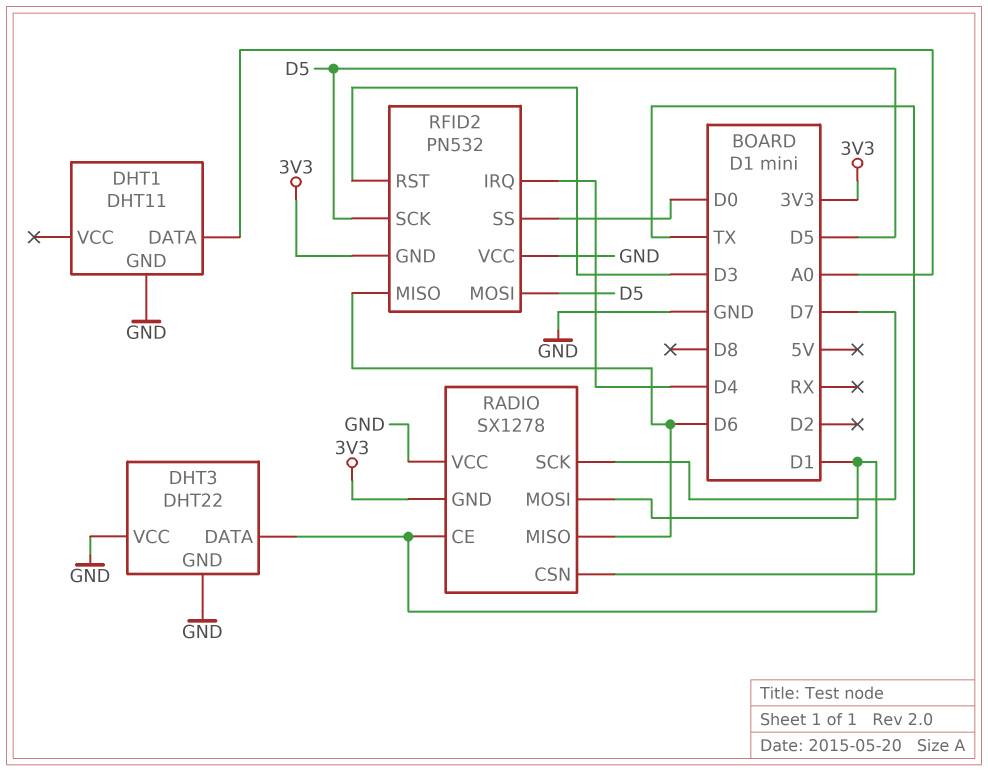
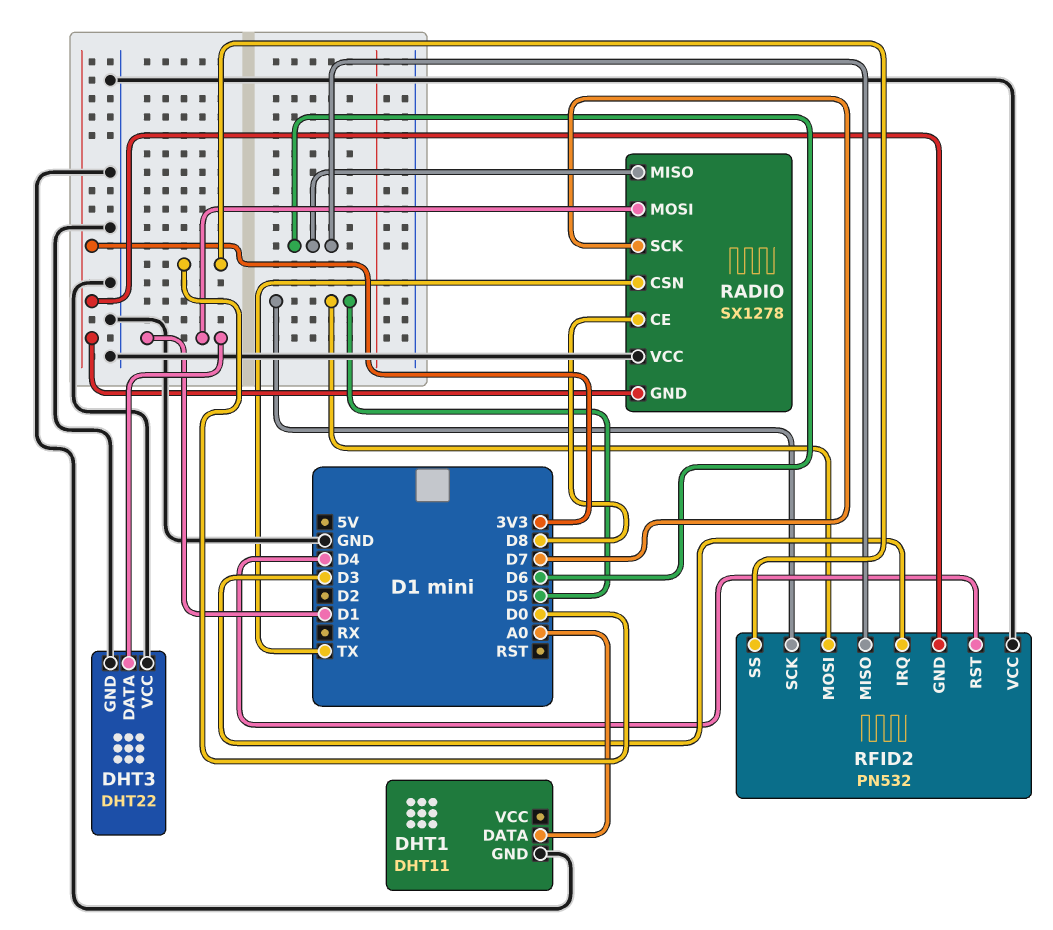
RADIO pin CE: D1 -> D8
RFID2 pin IRQ: D4 -> D3
RFID2 pin RST: D3 -> D4

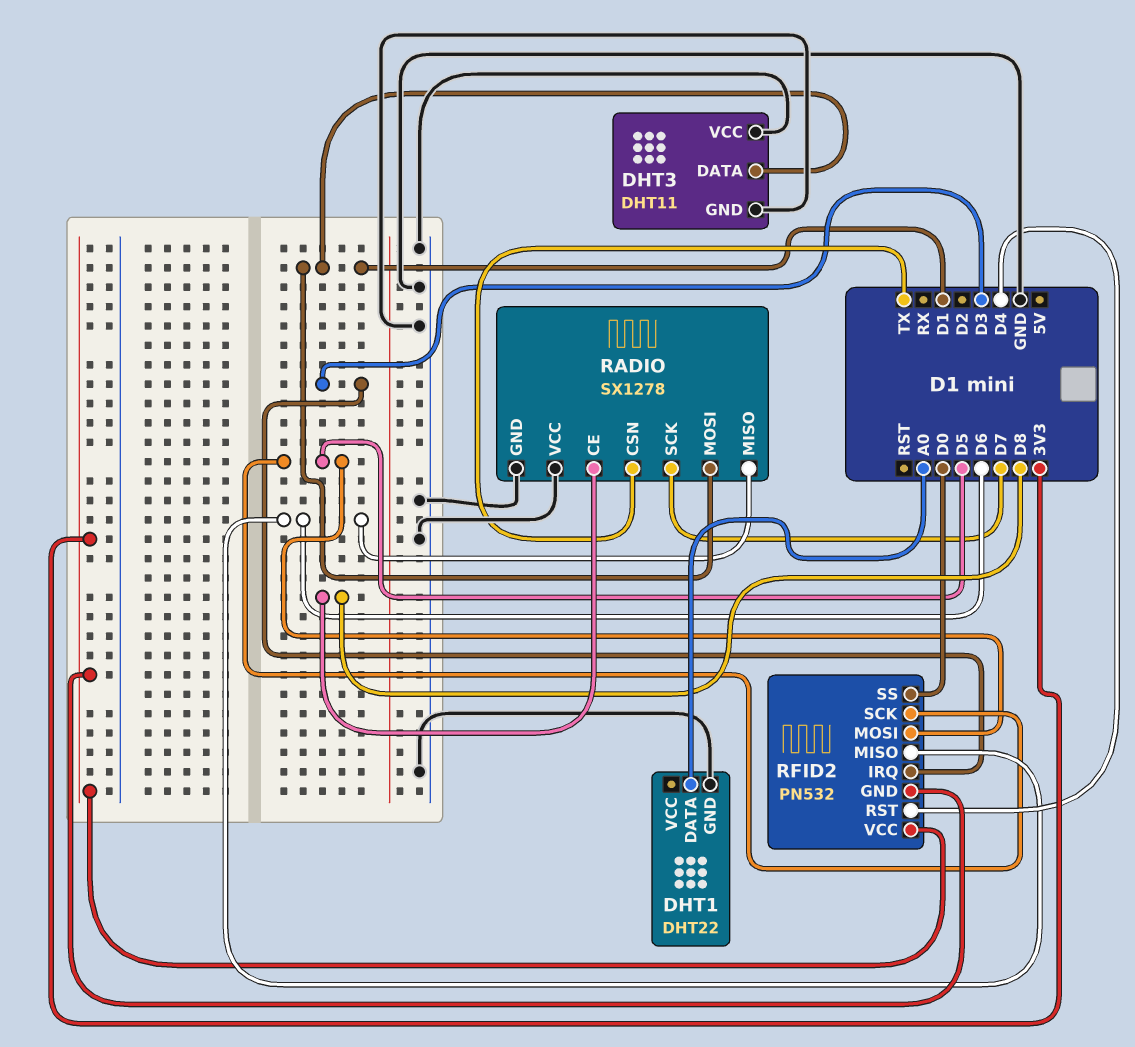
DHT1: DHT11 -> DHT22
DHT3: DHT22 -> DHT11
RADIO pin GND: 3V3 -> GND
RFID2 pin VCC: GND -> 3V3

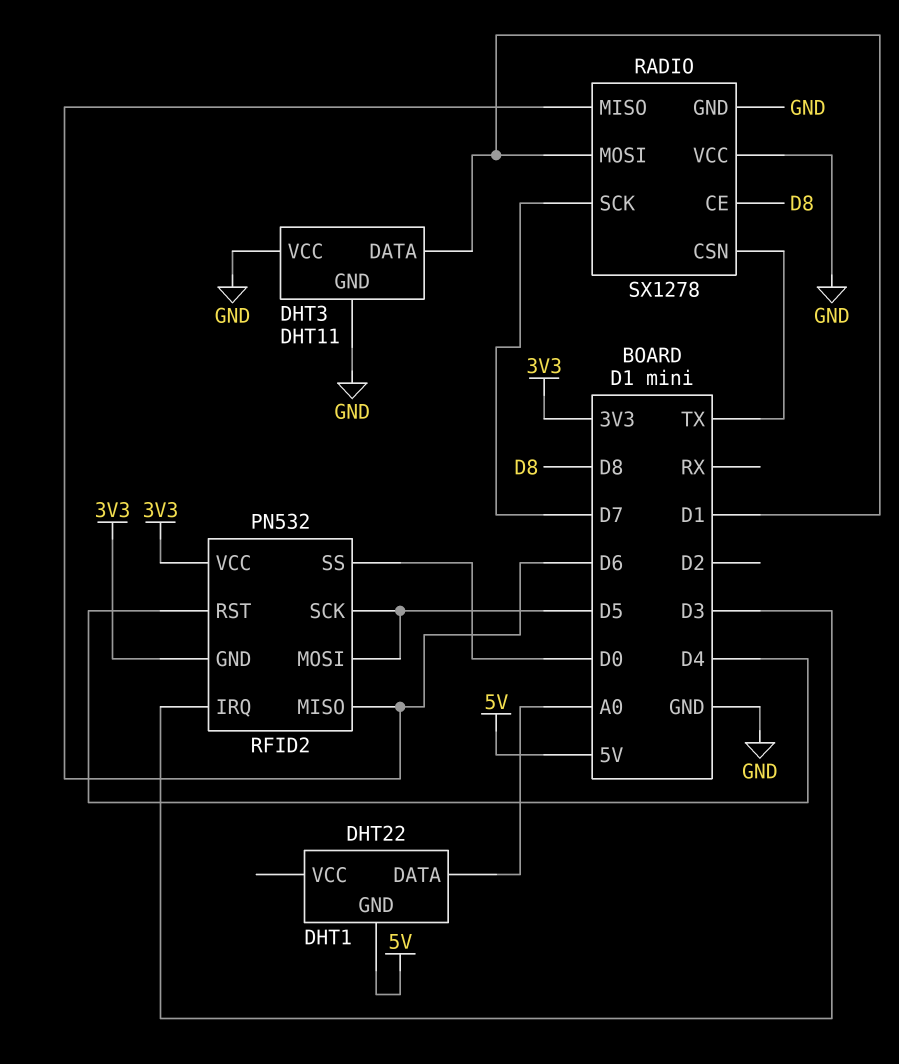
DHT1 pin GND: GND -> 5V

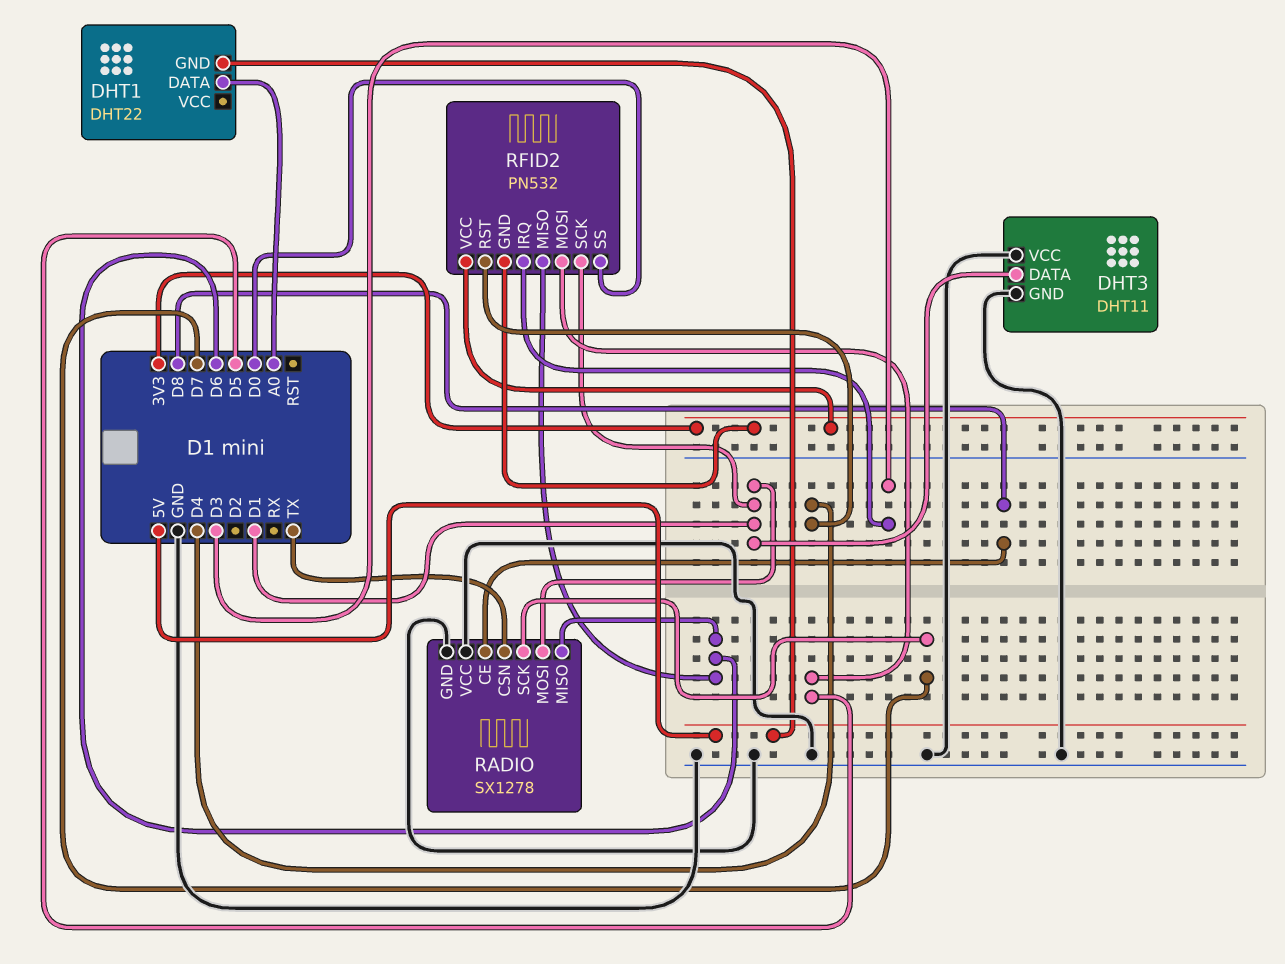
RFID2 pin SCK: D5 -> D1

